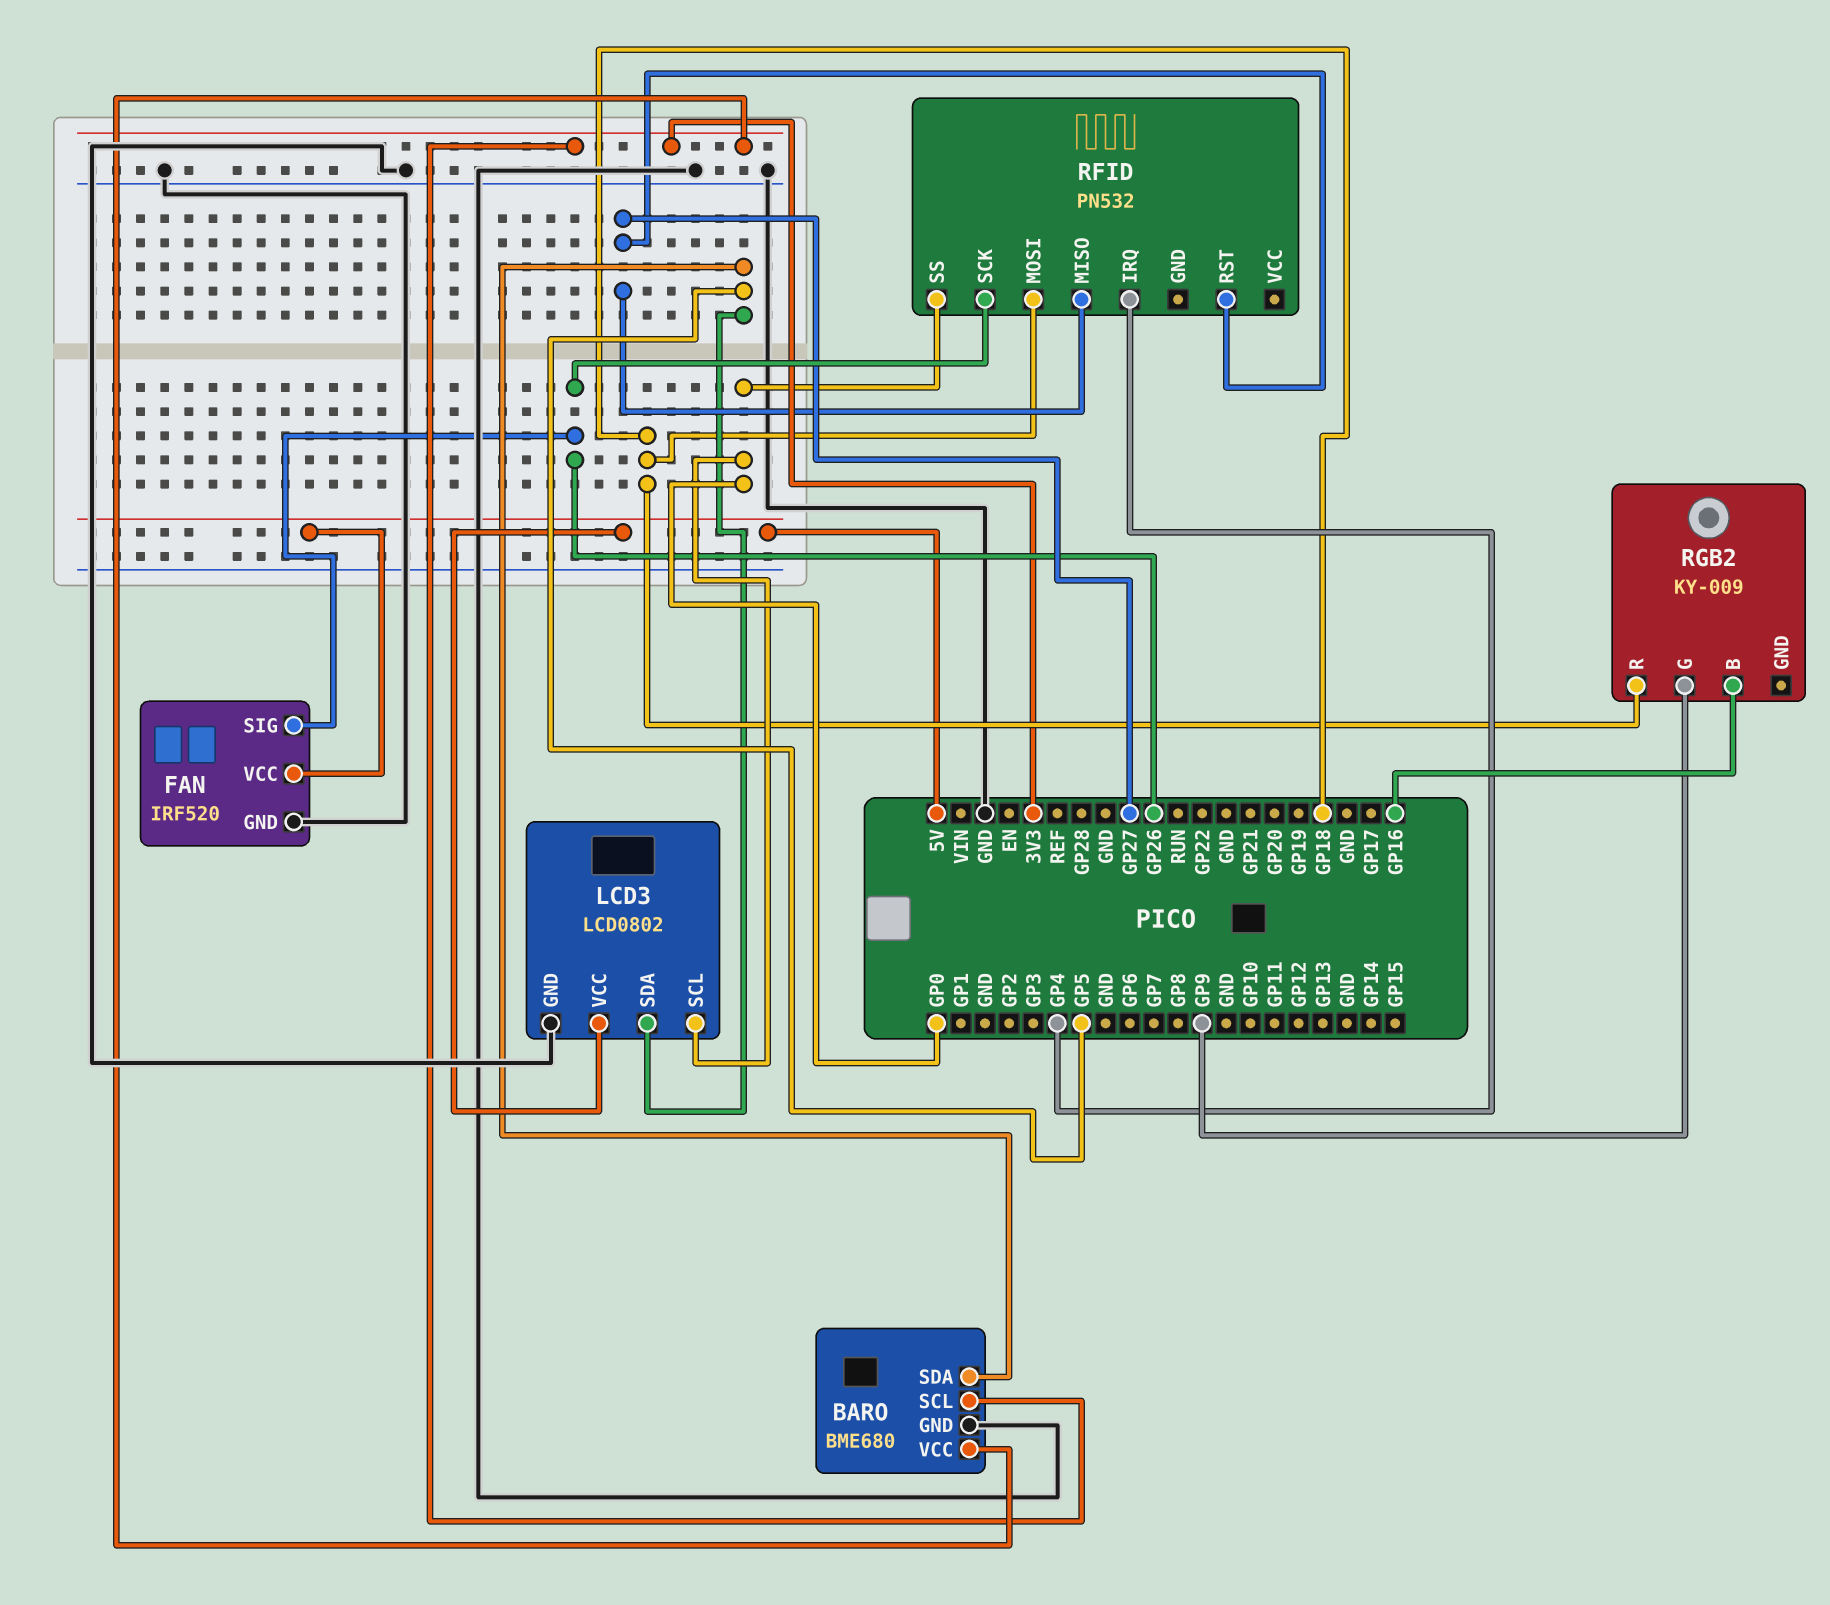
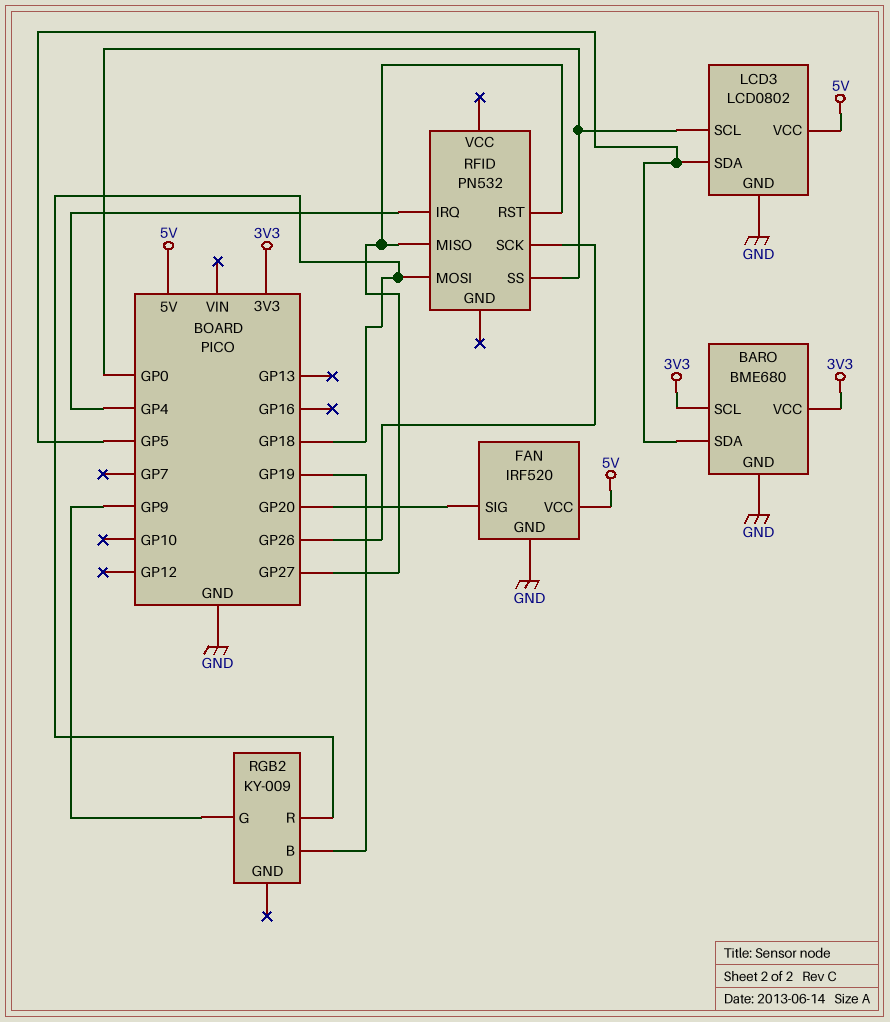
FAN pin SIG: GP26 -> GP20
RGB2 pin B: GP16 -> GP19

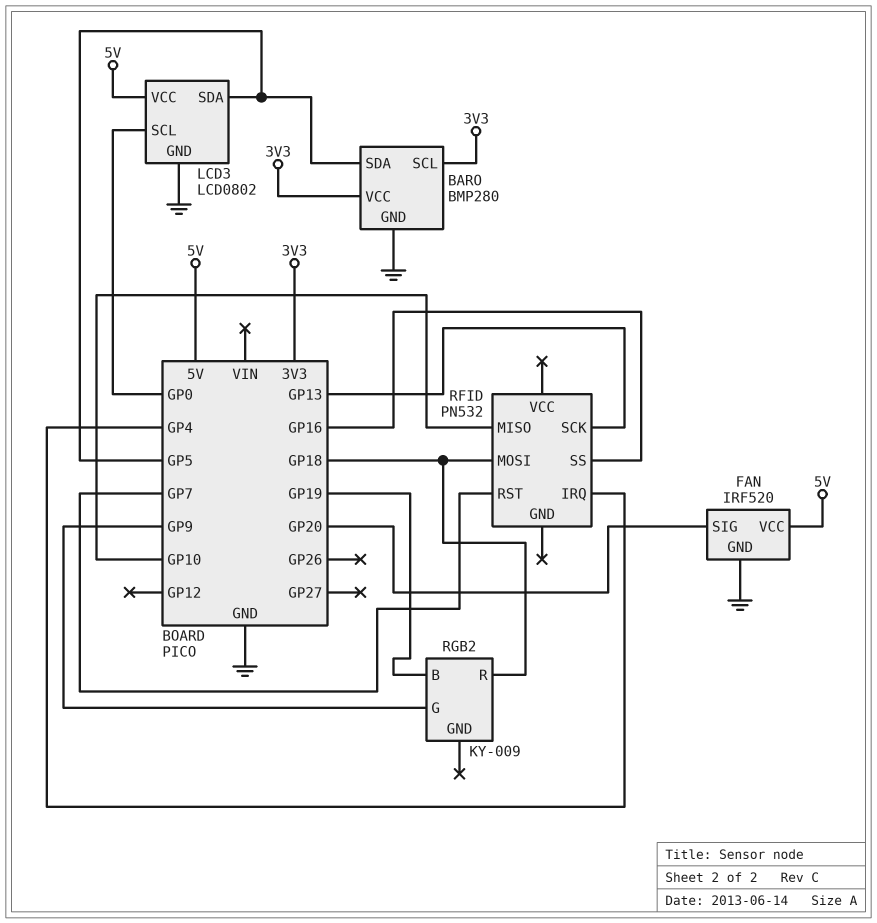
BARO: BME680 -> BMP280
RFID pin MISO: GP27 -> GP10
RFID pin RST: GP27 -> GP7
RFID pin SCK: GP26 -> GP13
RFID pin SS: GP0 -> GP16

